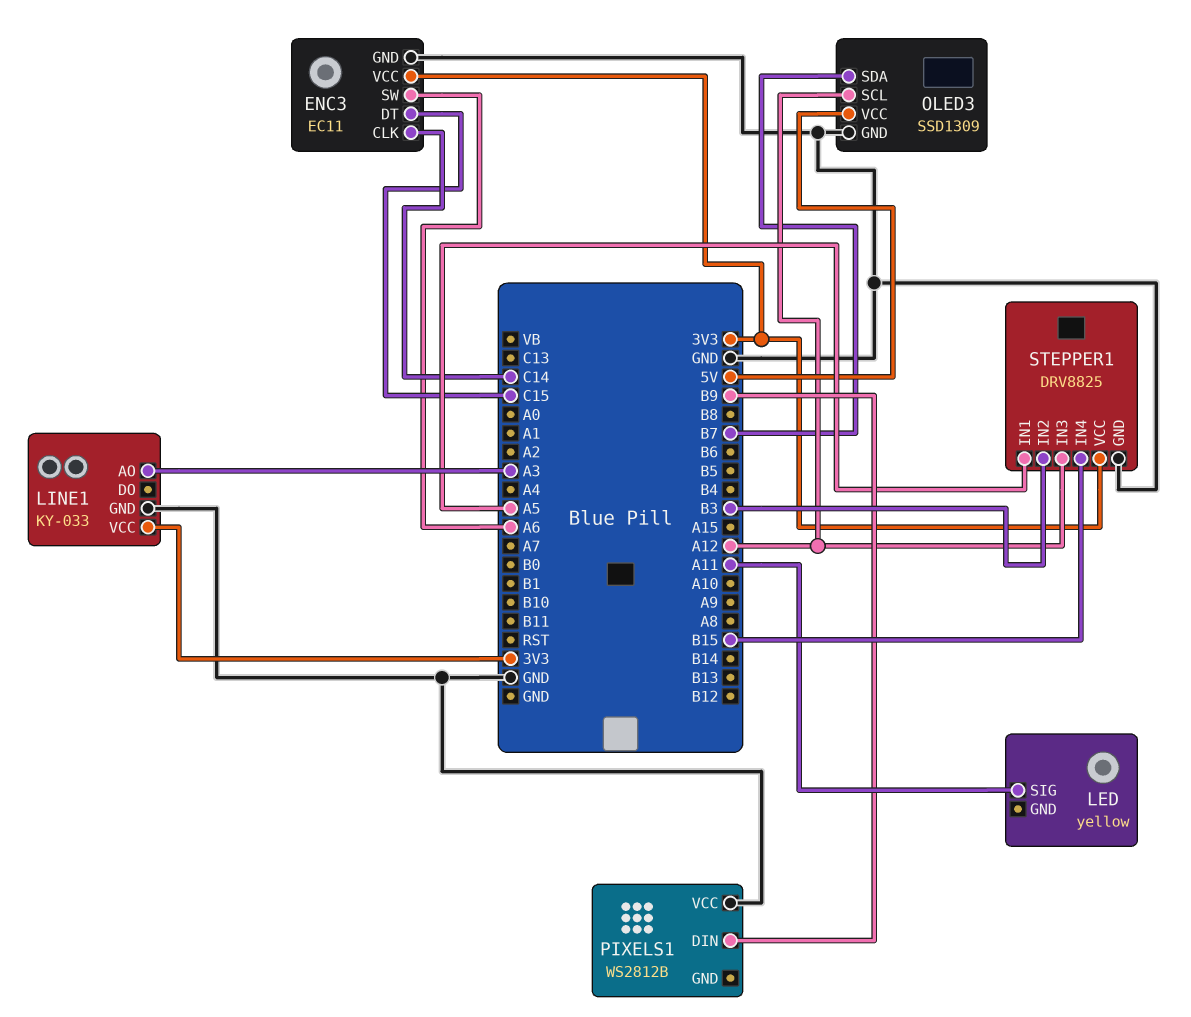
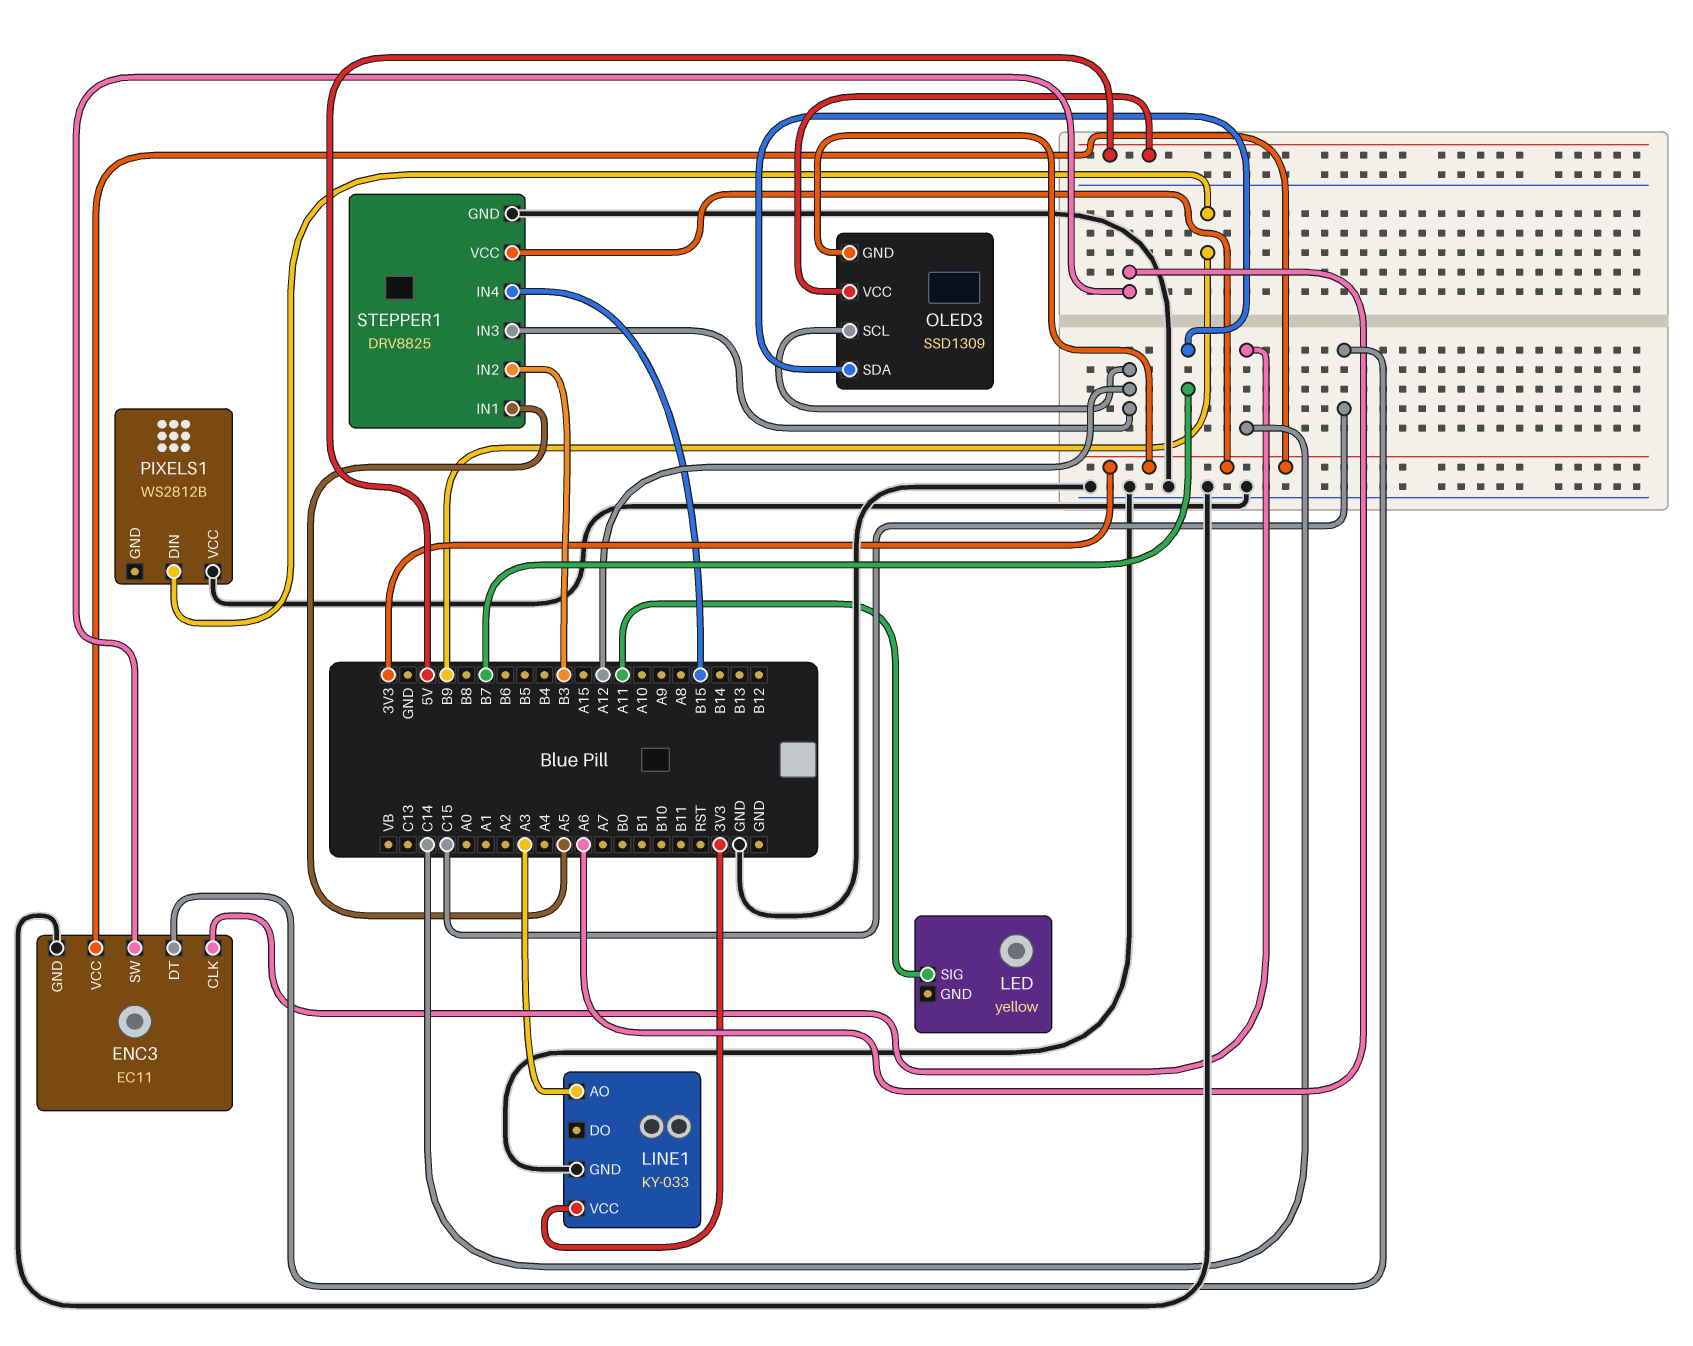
OLED3 pin GND: GND -> 3V3

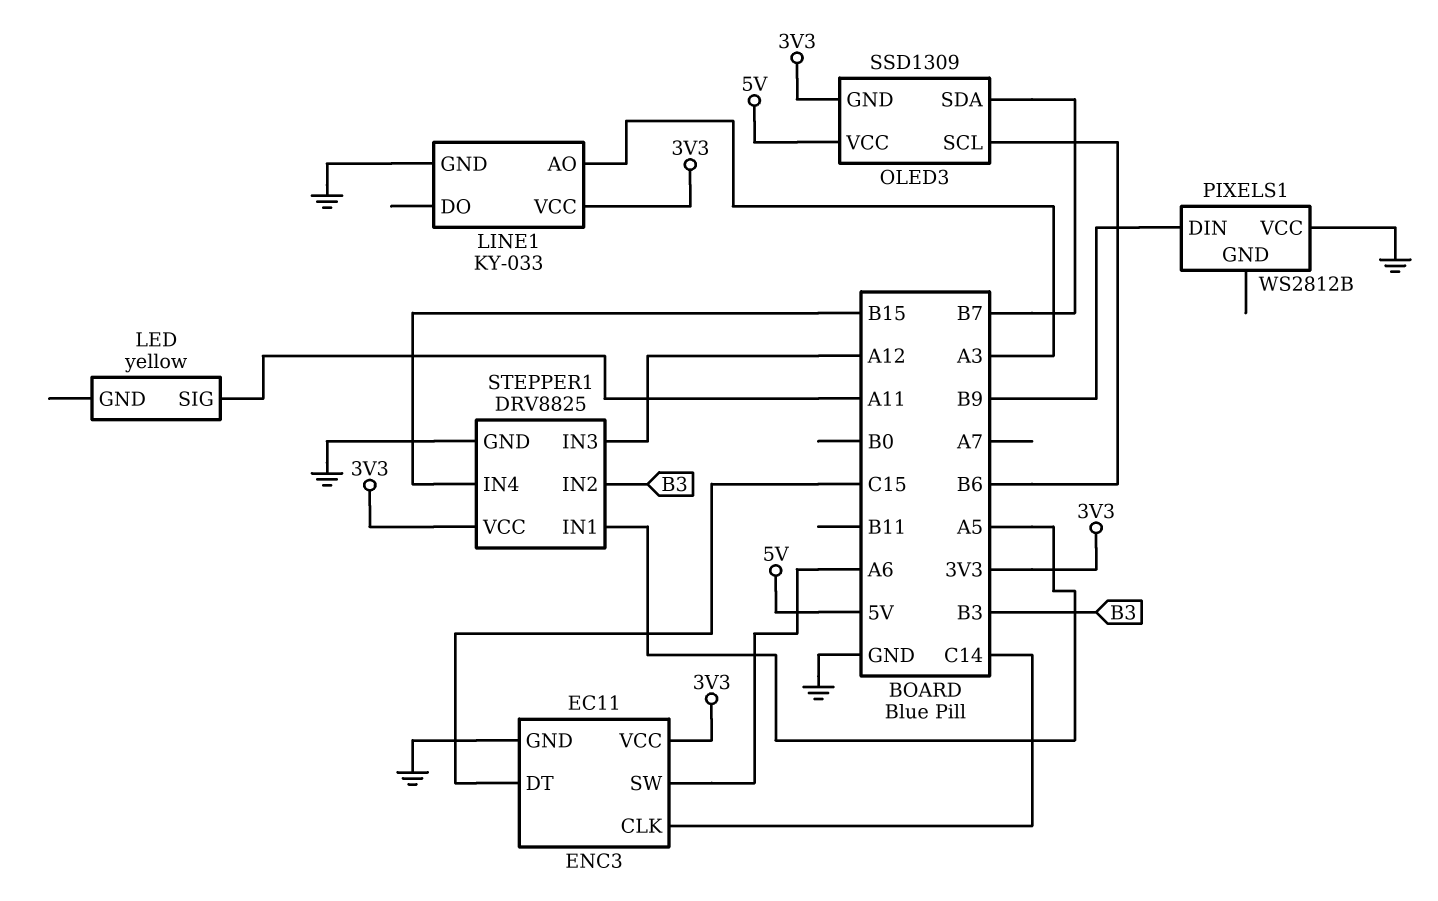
OLED3 pin SCL: A12 -> B6

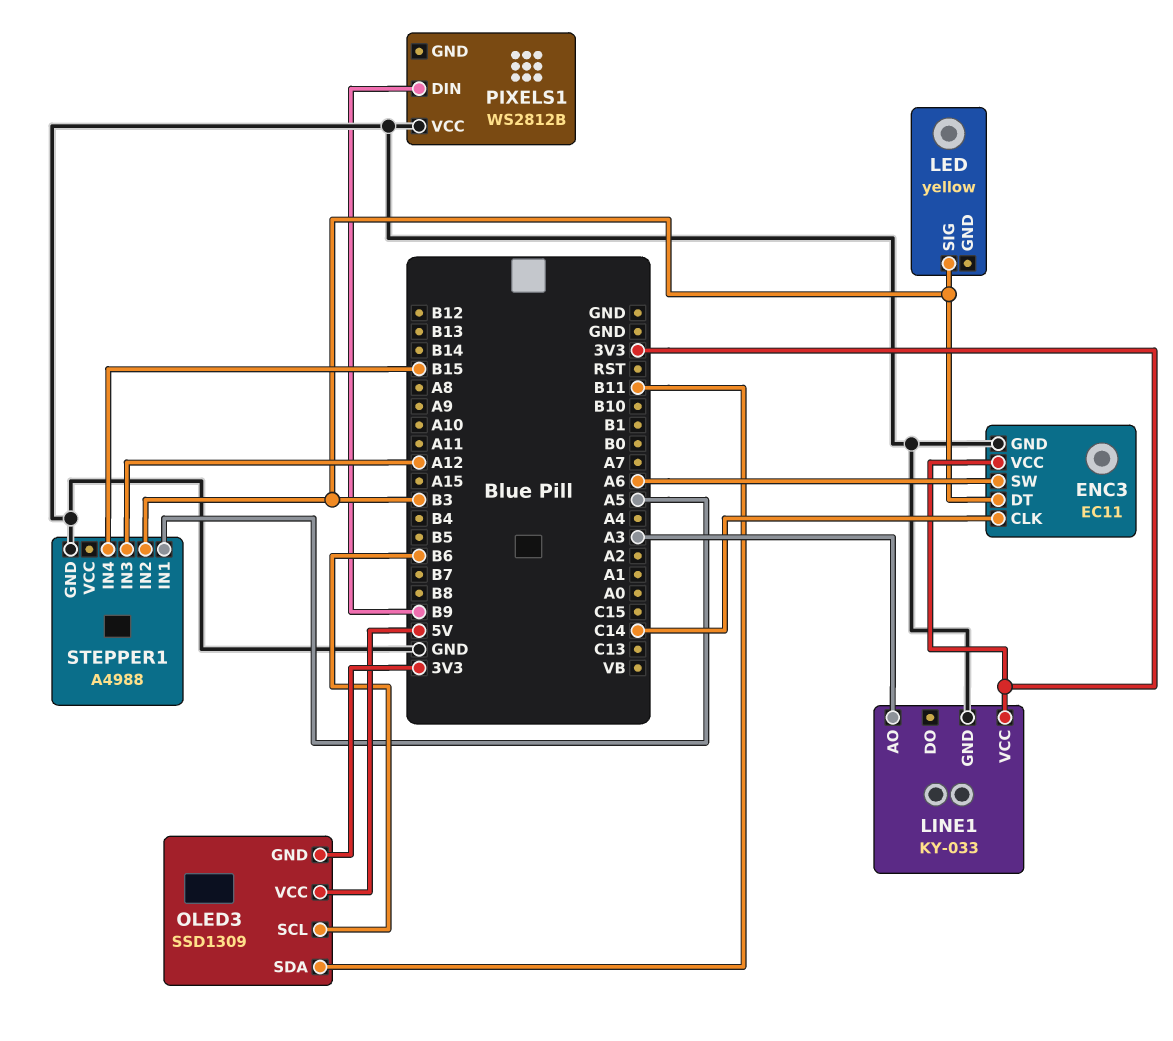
ENC3 pin DT: C15 -> B3
LED pin SIG: A11 -> B3
OLED3 pin SDA: B7 -> B11
STEPPER1: DRV8825 -> A4988
STEPPER1 pin VCC: 3V3 -> none

